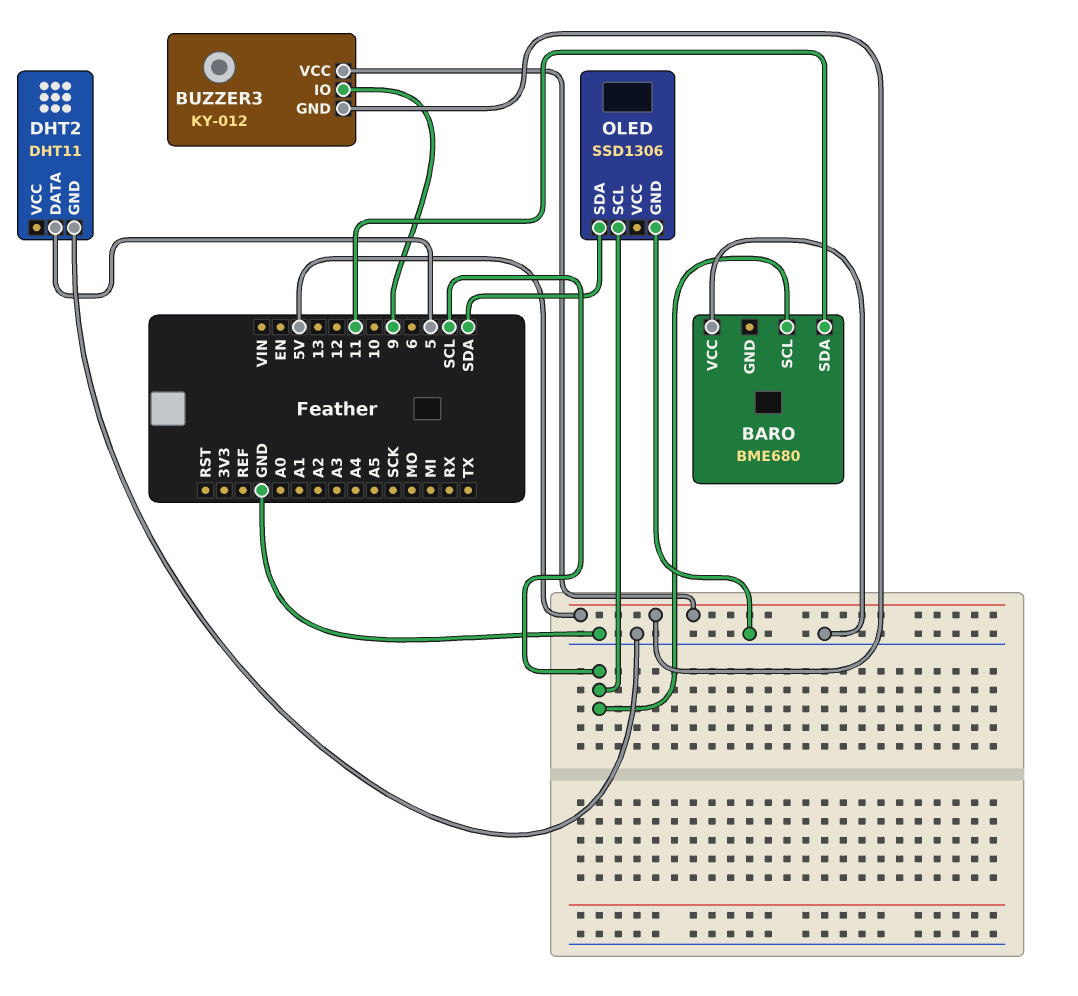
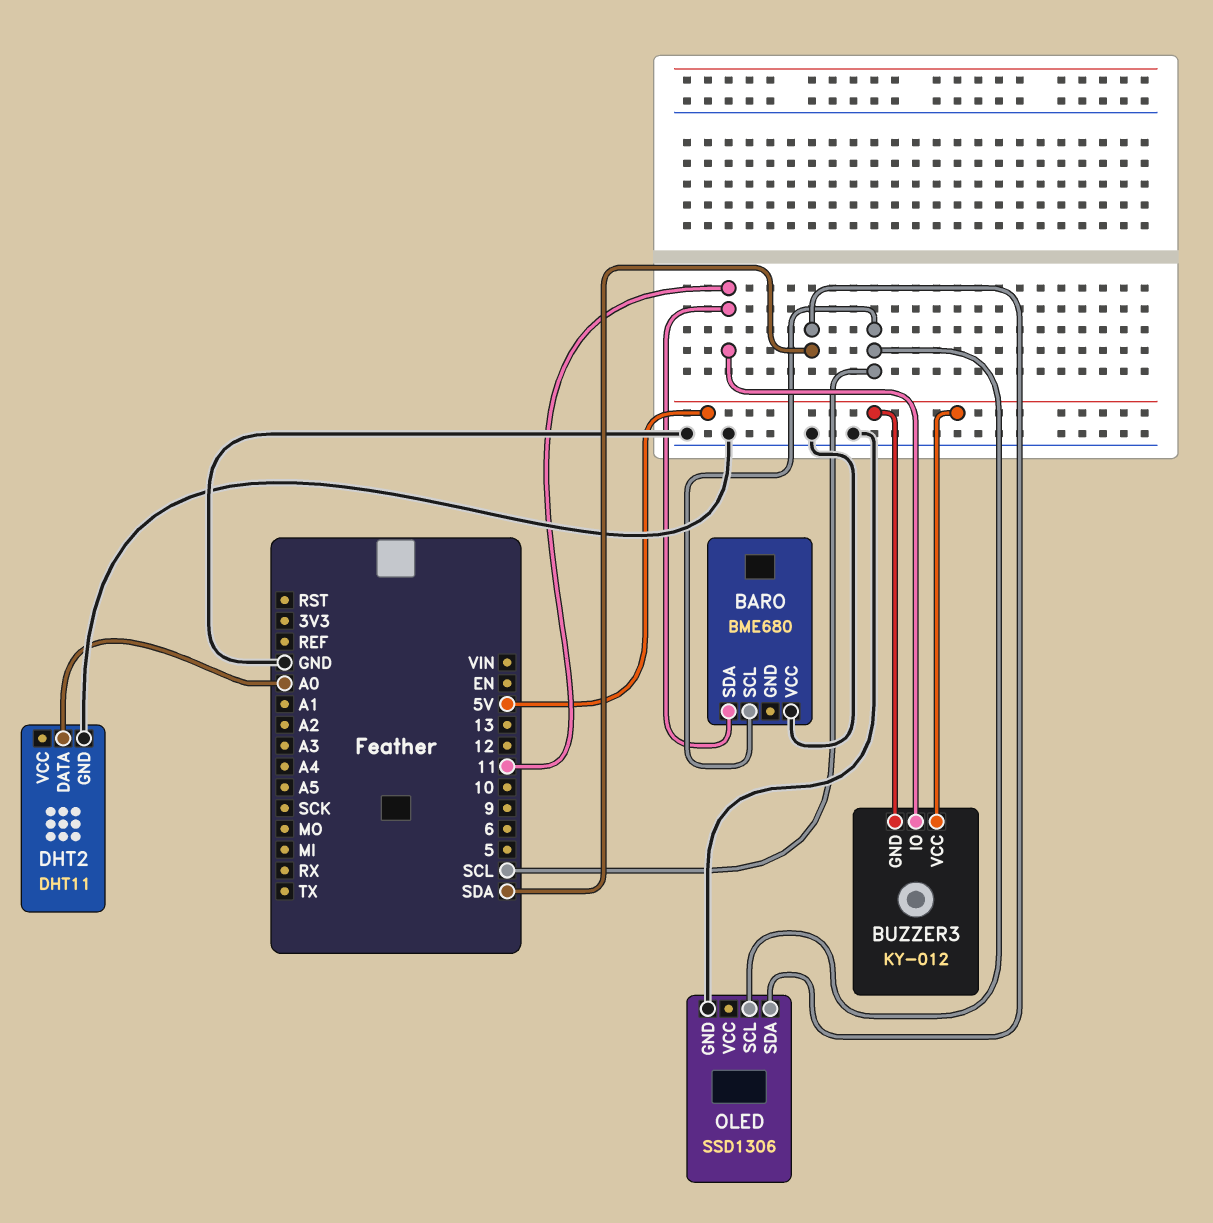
BUZZER3 pin IO: 9 -> 11
DHT2 pin DATA: 5 -> A0

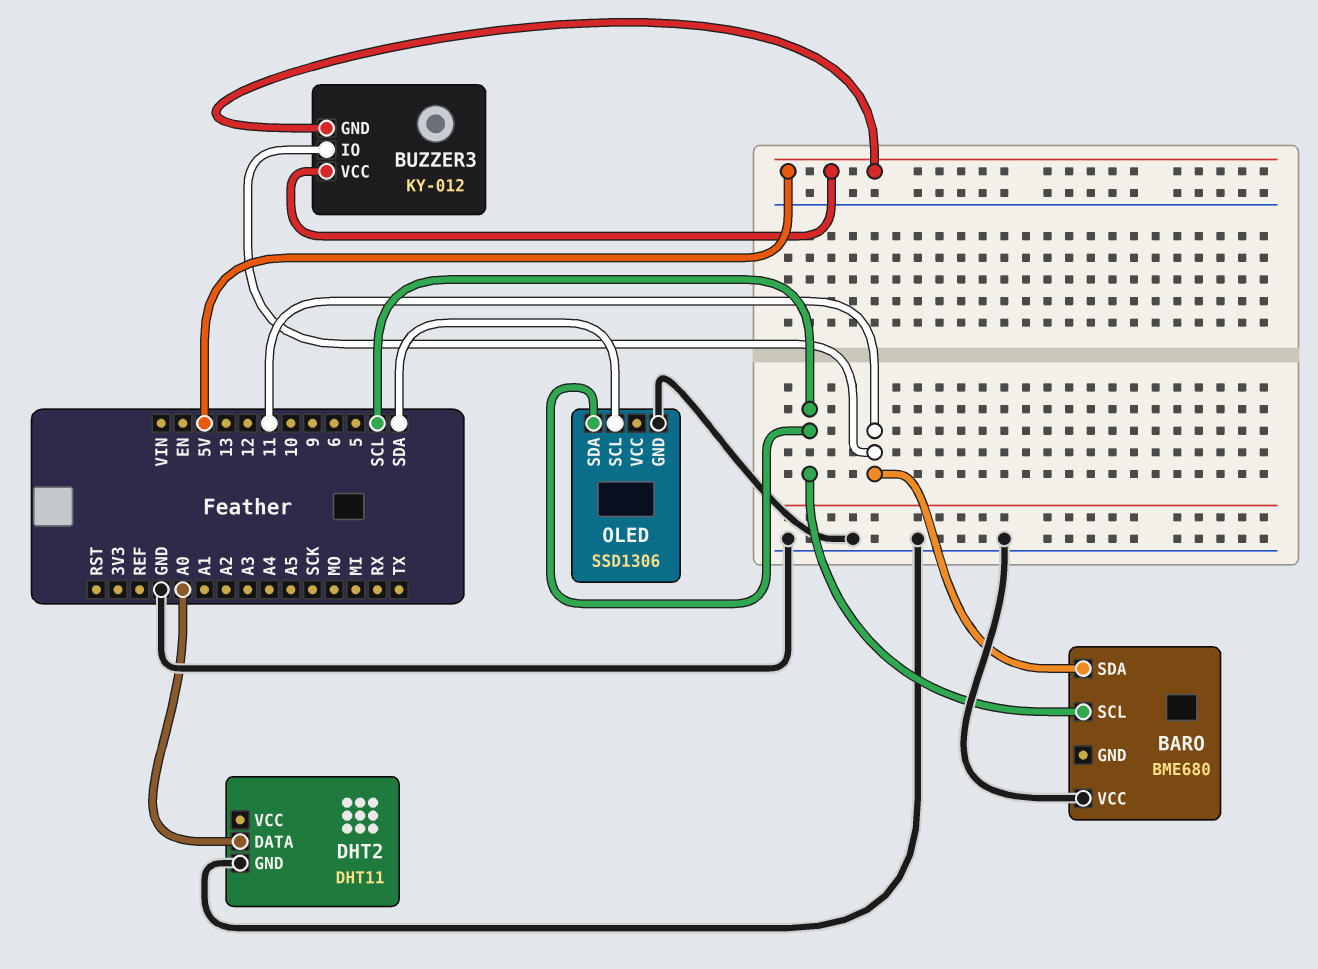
OLED pin SCL: SCL -> SDA
OLED pin SDA: SDA -> SCL

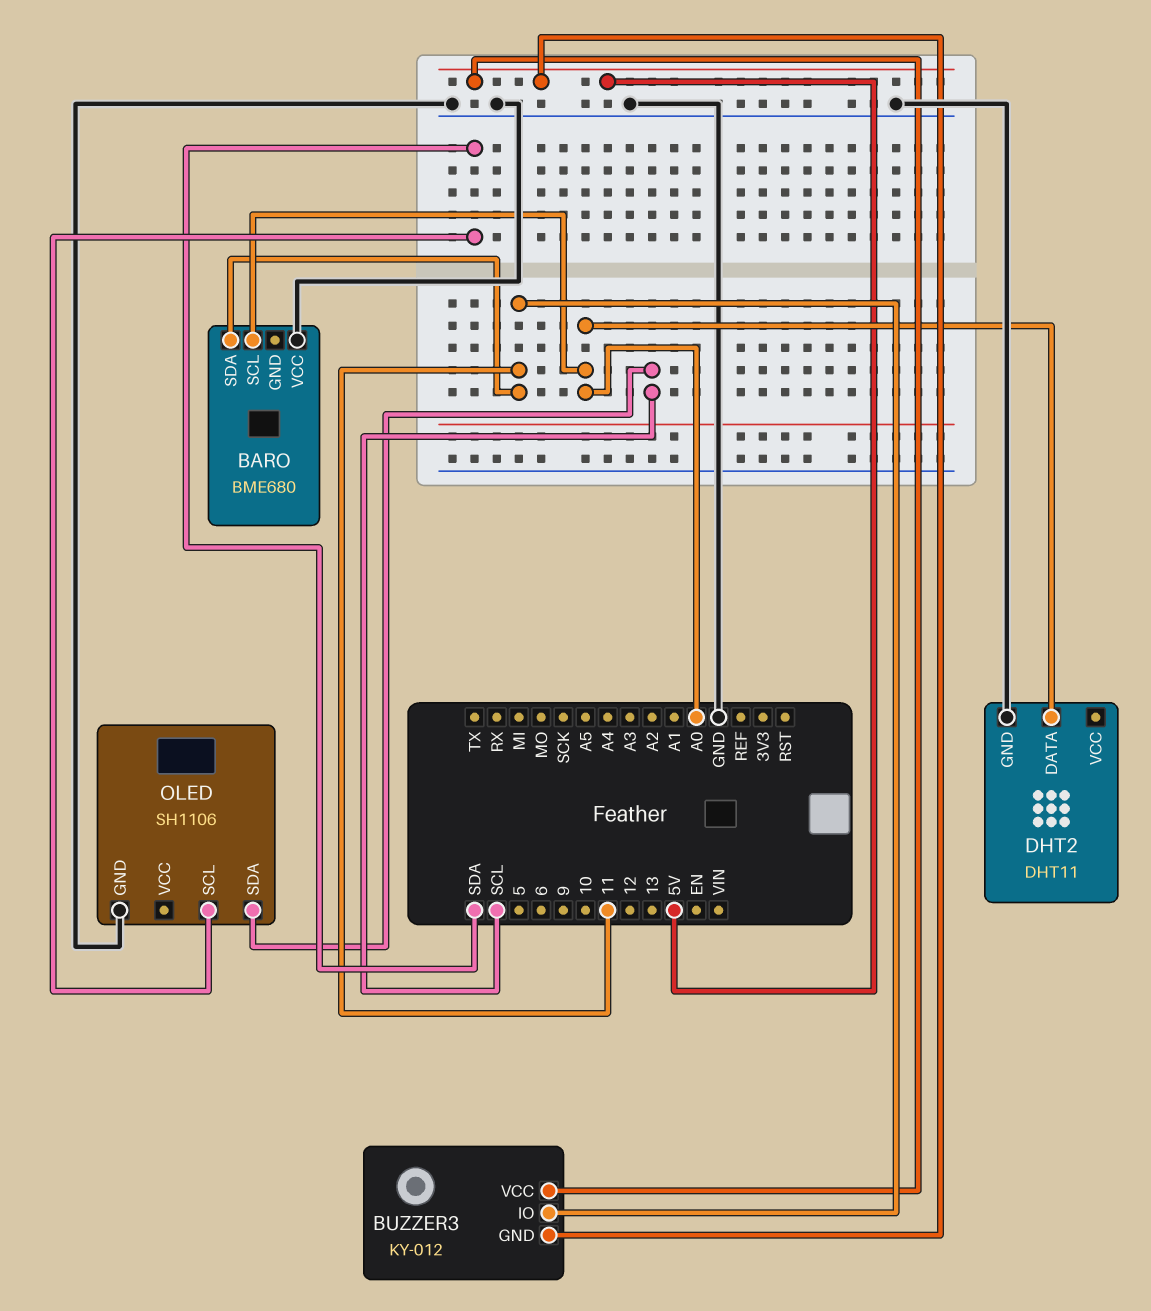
BARO pin SCL: SCL -> A0
OLED: SSD1306 -> SH1106

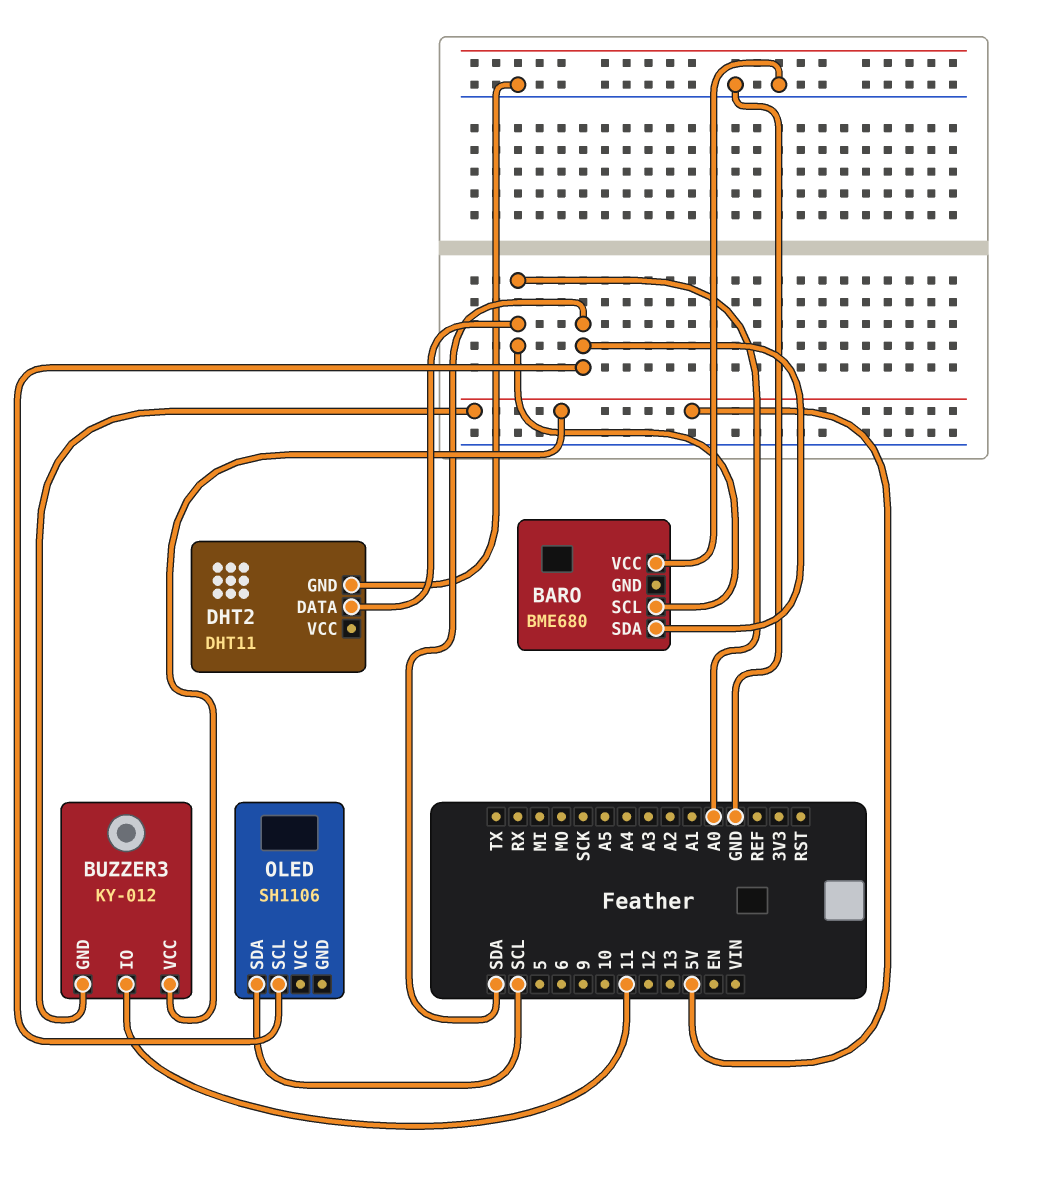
BARO pin SDA: 11 -> SDA
OLED pin GND: GND -> none

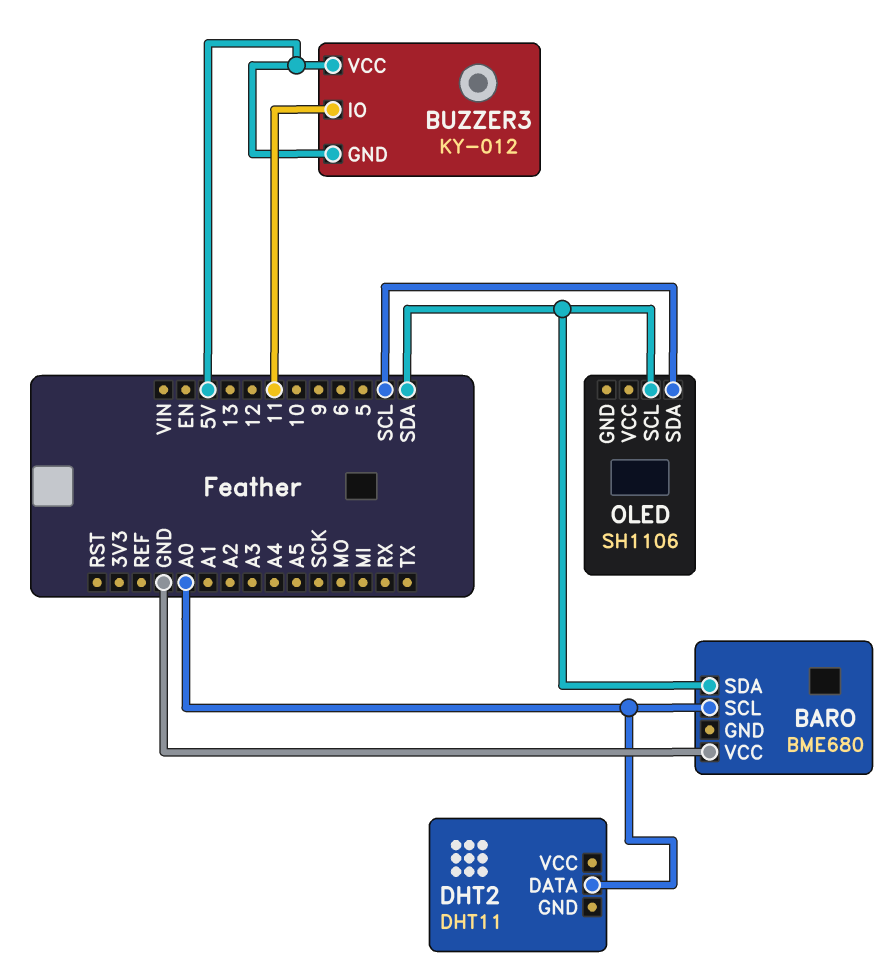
DHT2 pin GND: GND -> none

